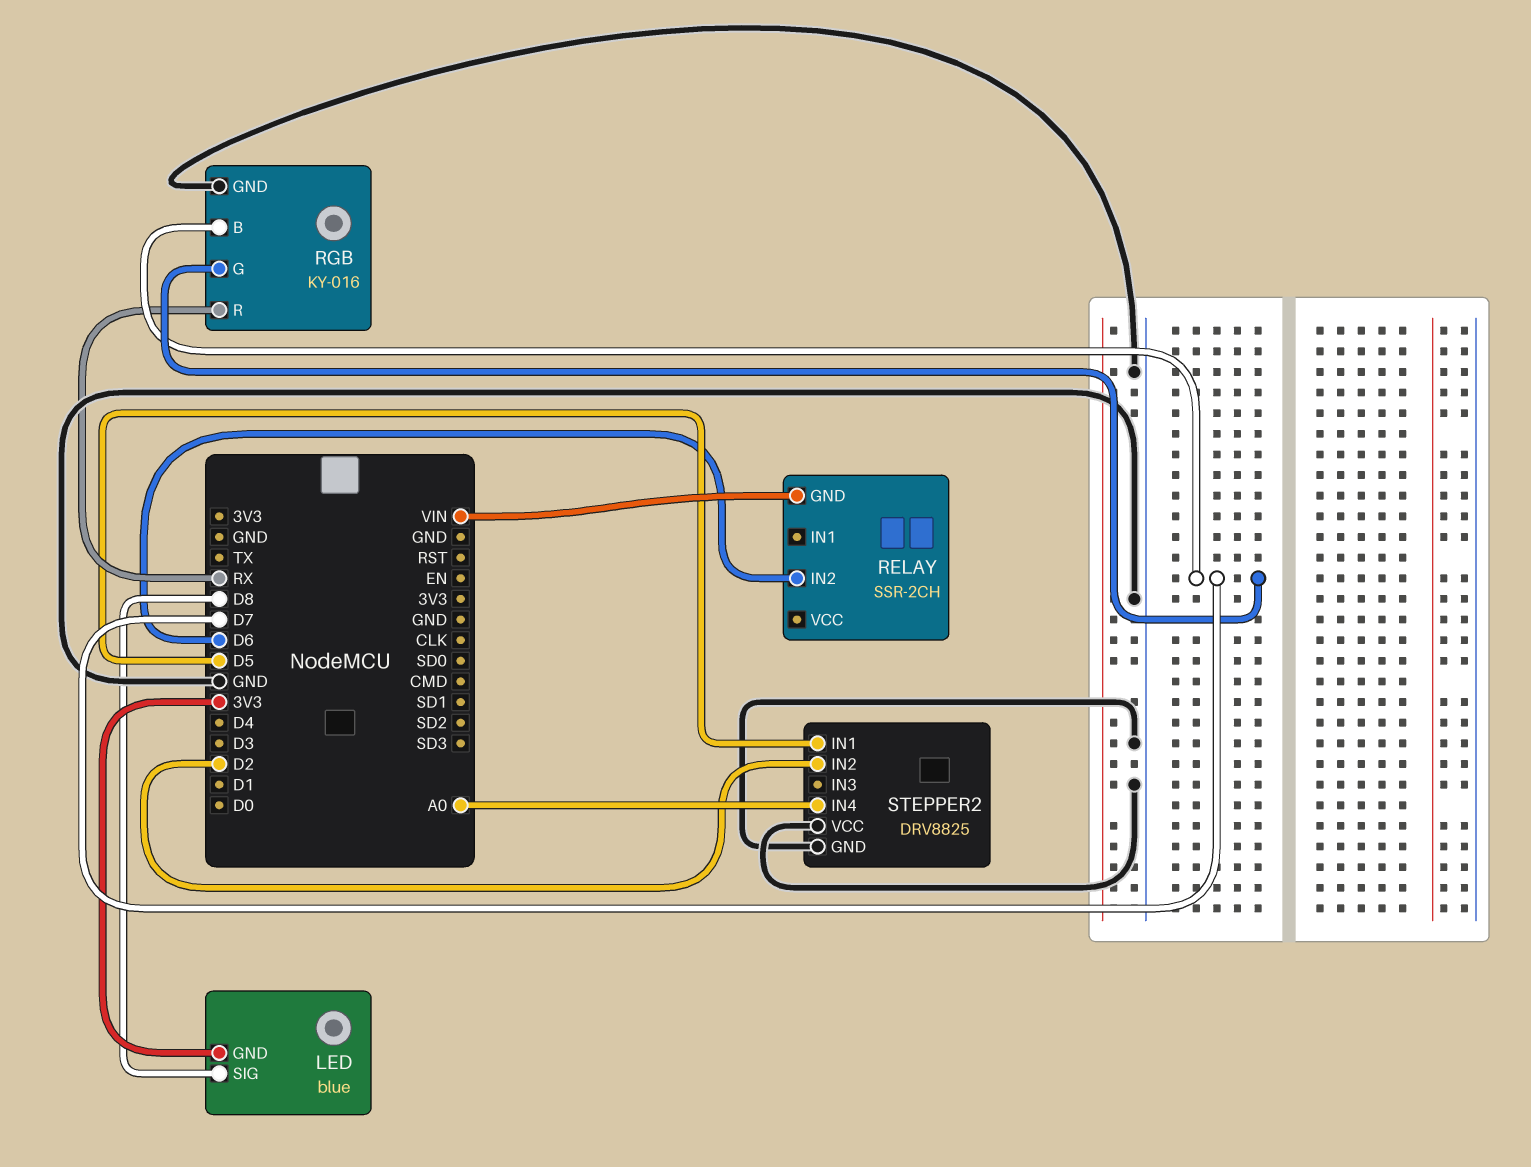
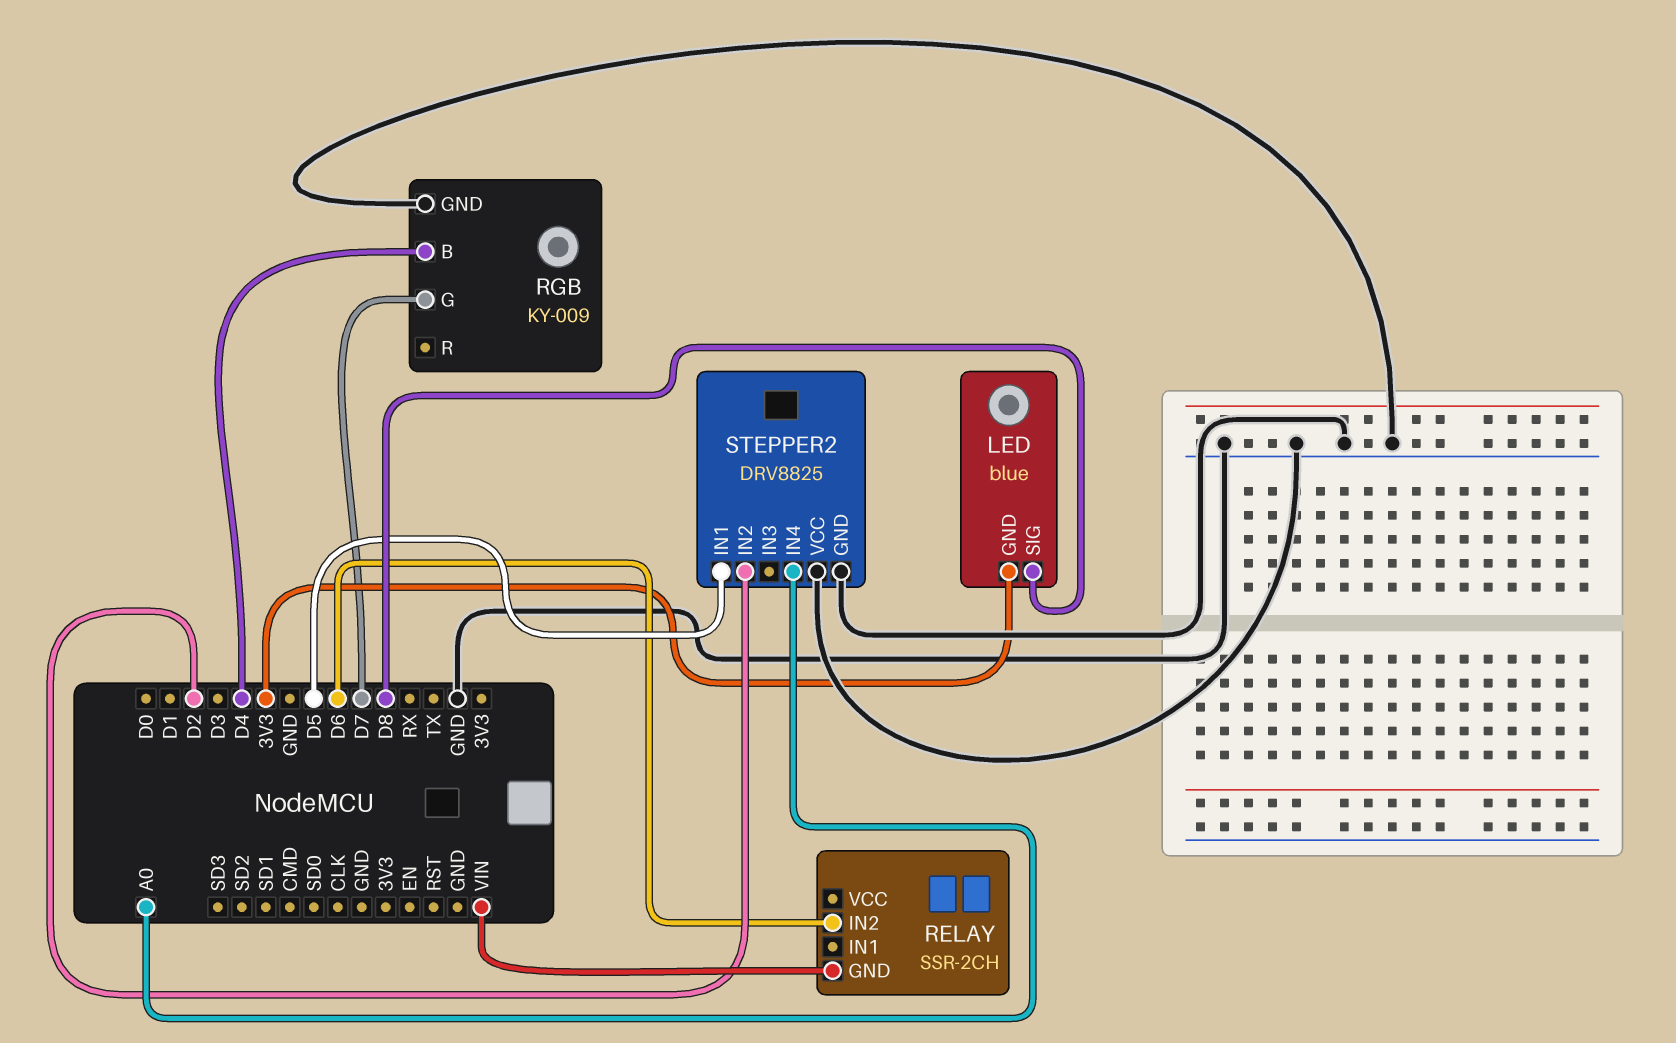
RGB: KY-016 -> KY-009
RGB pin B: D7 -> D4
RGB pin R: RX -> none

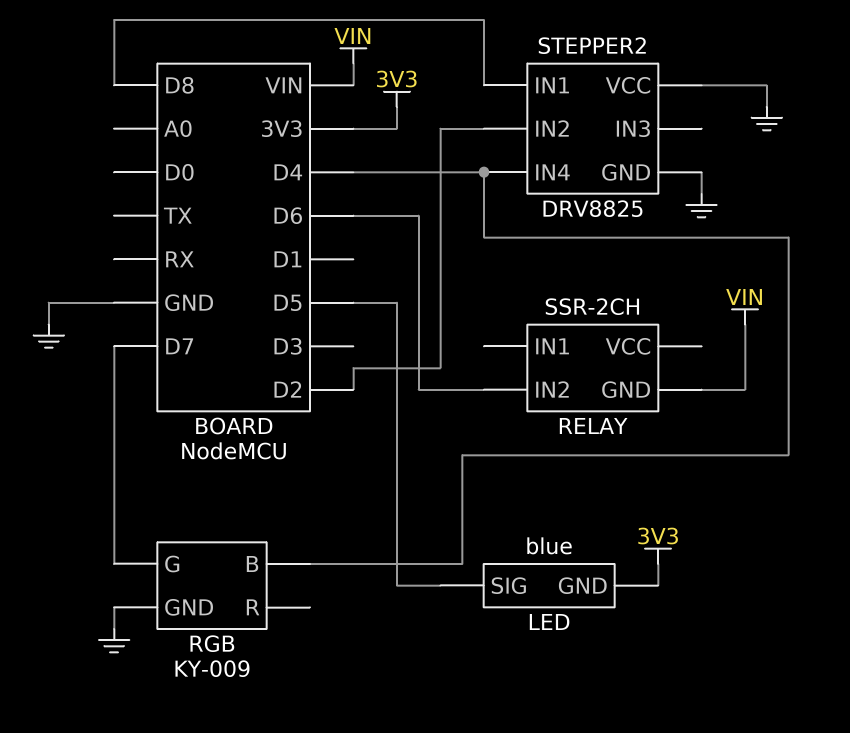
LED pin SIG: D8 -> D5
STEPPER2 pin IN1: D5 -> D8
STEPPER2 pin IN4: A0 -> D4

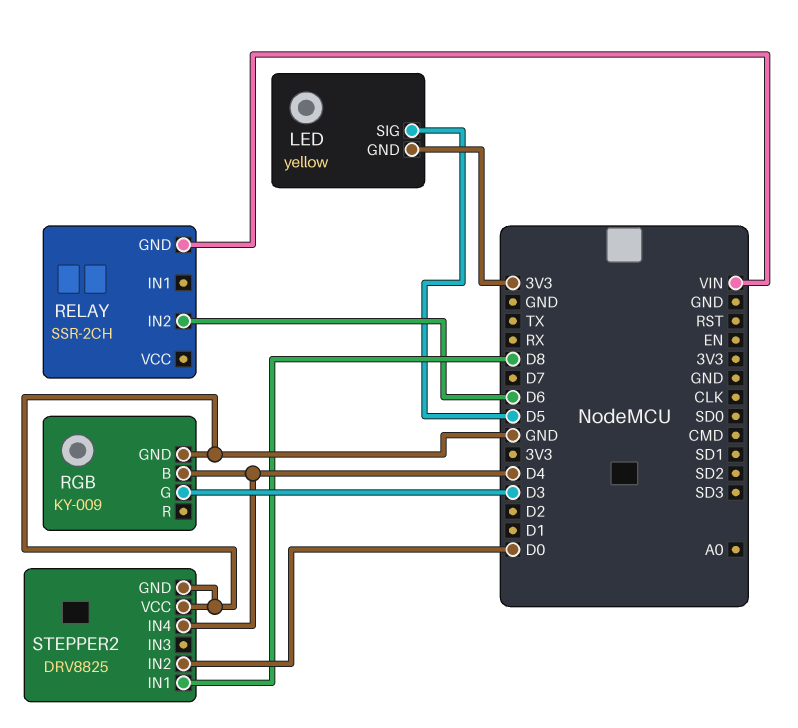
LED: blue -> yellow
RGB pin G: D7 -> D3
STEPPER2 pin IN2: D2 -> D0

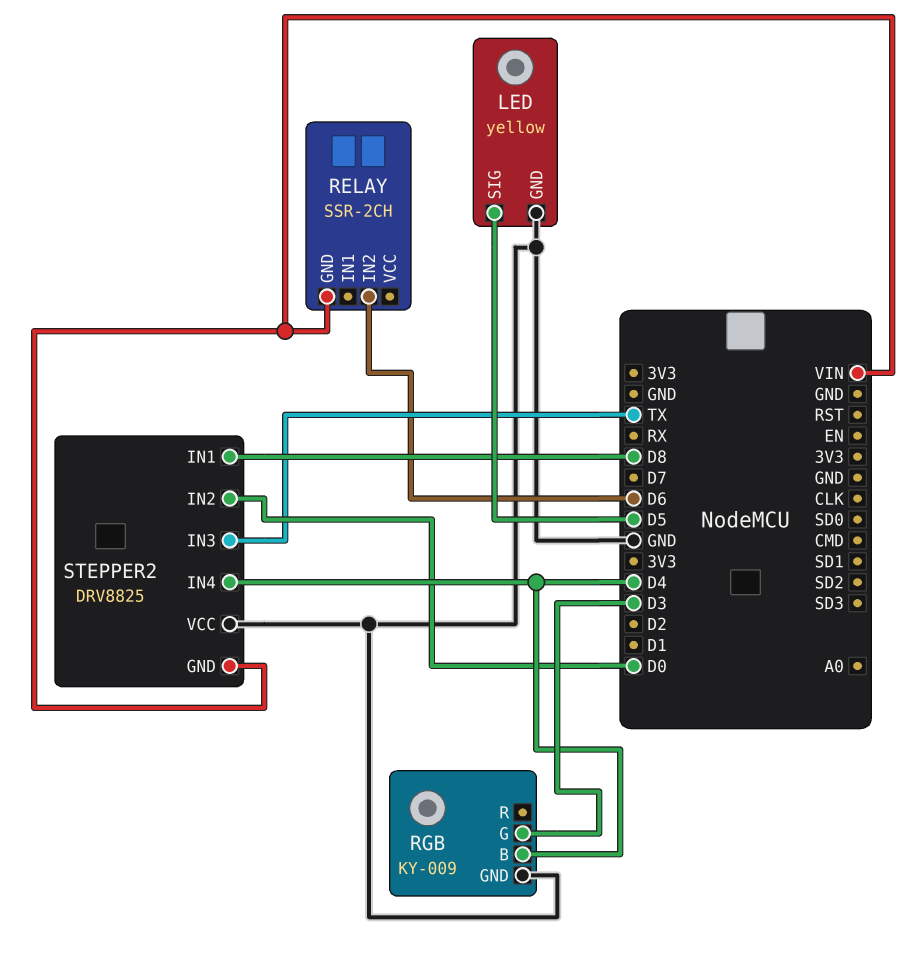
LED pin GND: 3V3 -> GND
STEPPER2 pin GND: GND -> VIN
STEPPER2 pin IN3: none -> TX

